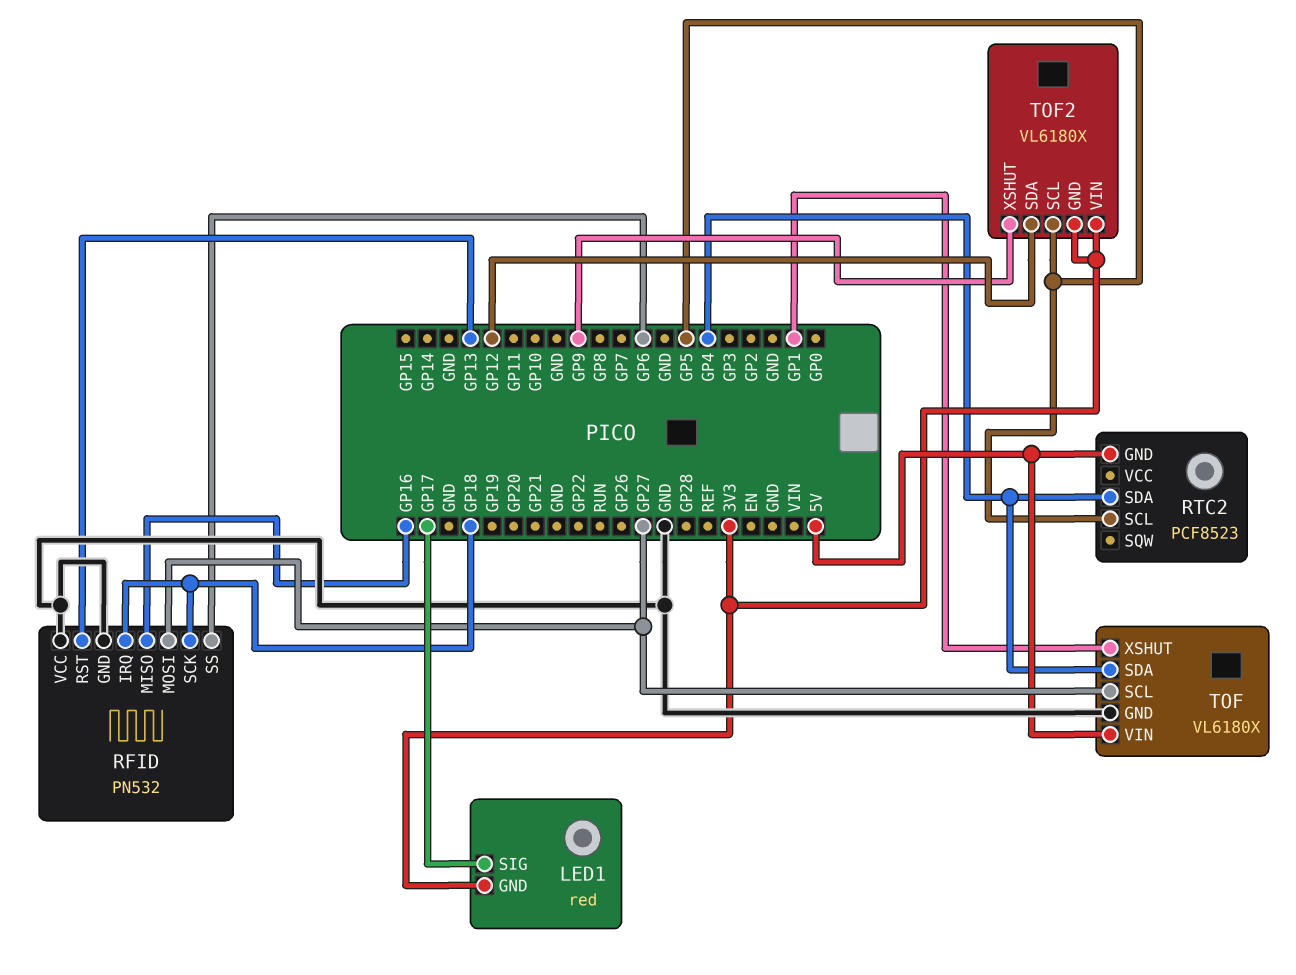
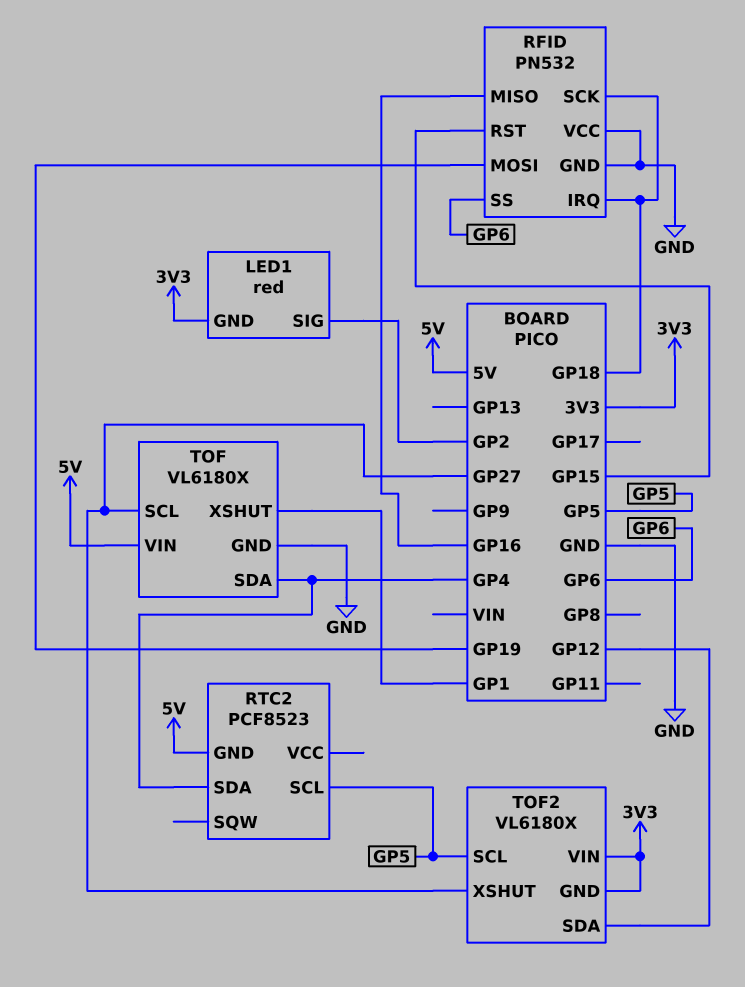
LED1 pin SIG: GP17 -> GP2
RFID pin MOSI: GP27 -> GP19
RFID pin RST: GP13 -> GP15
TOF2 pin XSHUT: GP9 -> GP27

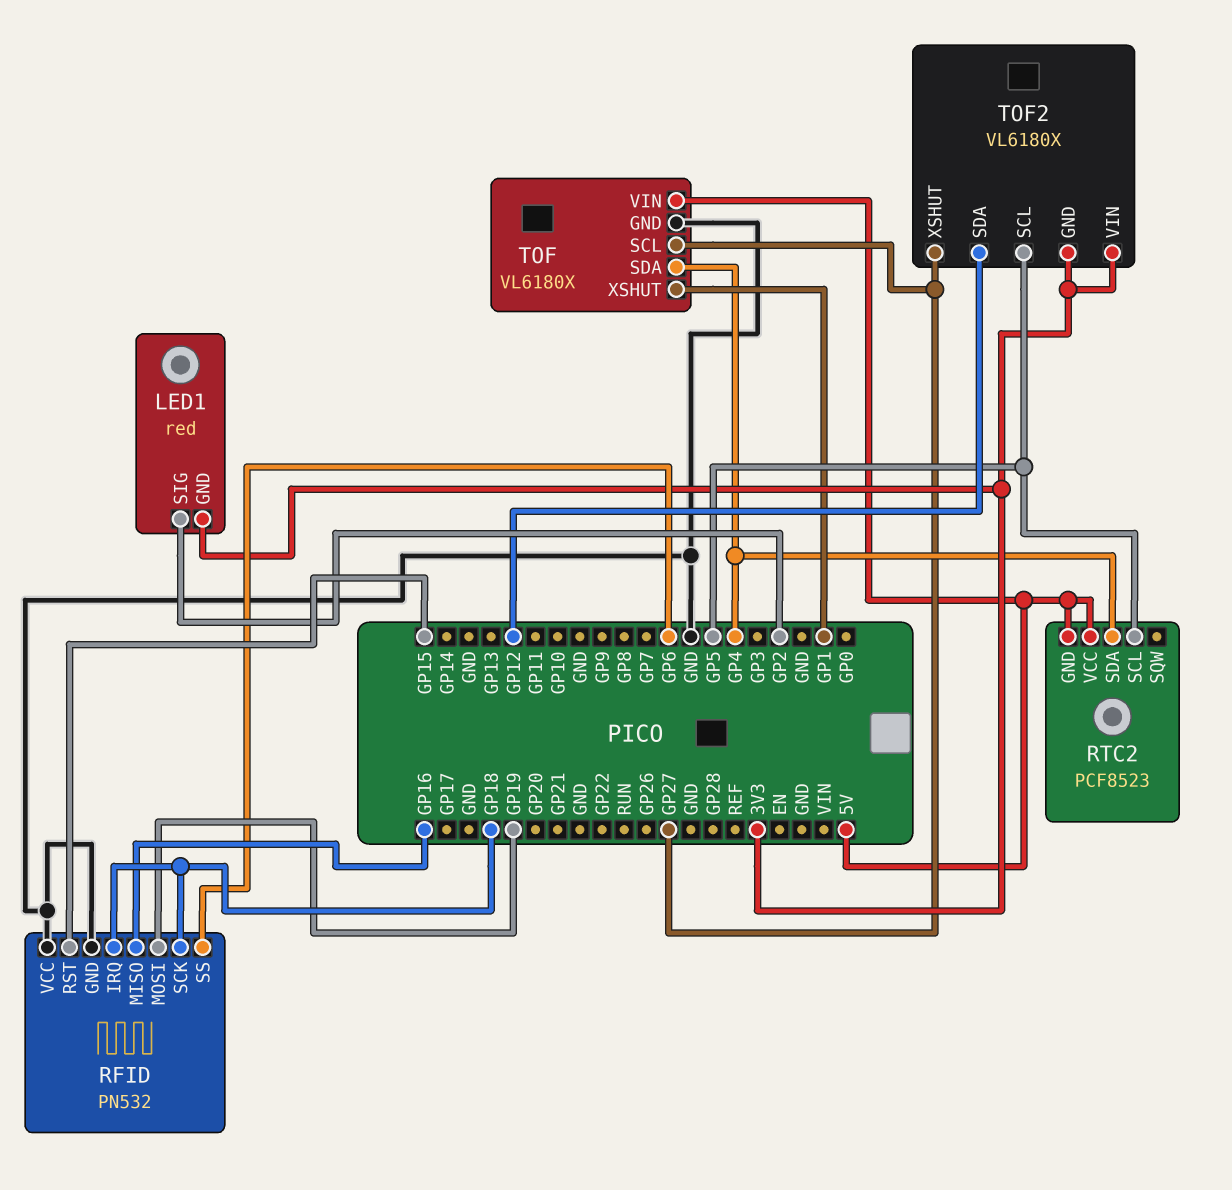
RTC2 pin VCC: none -> 5V

